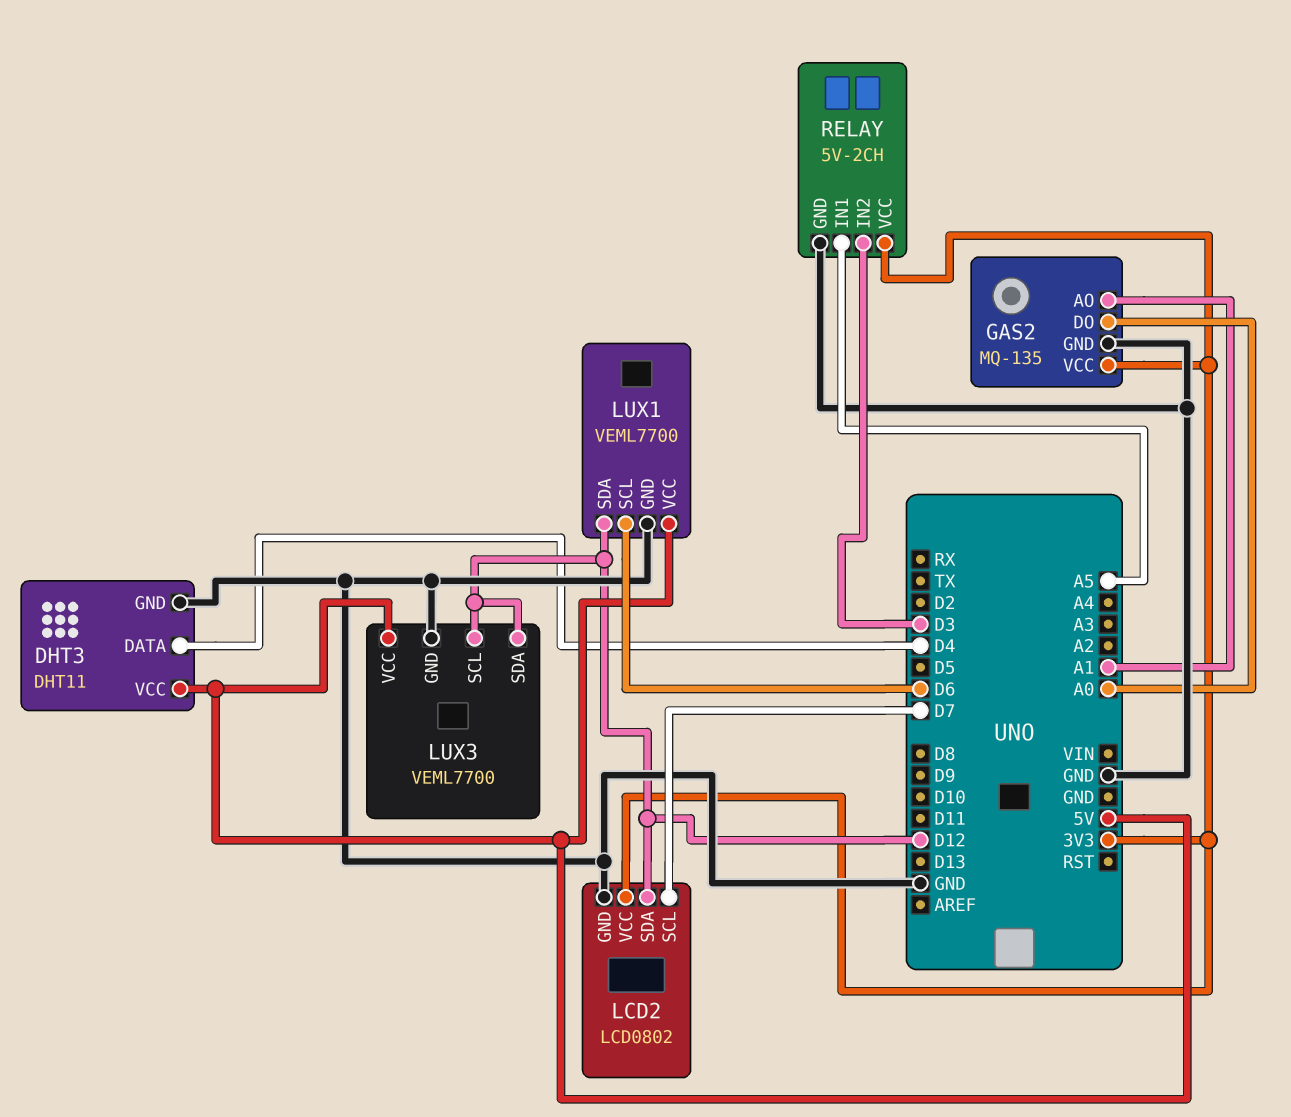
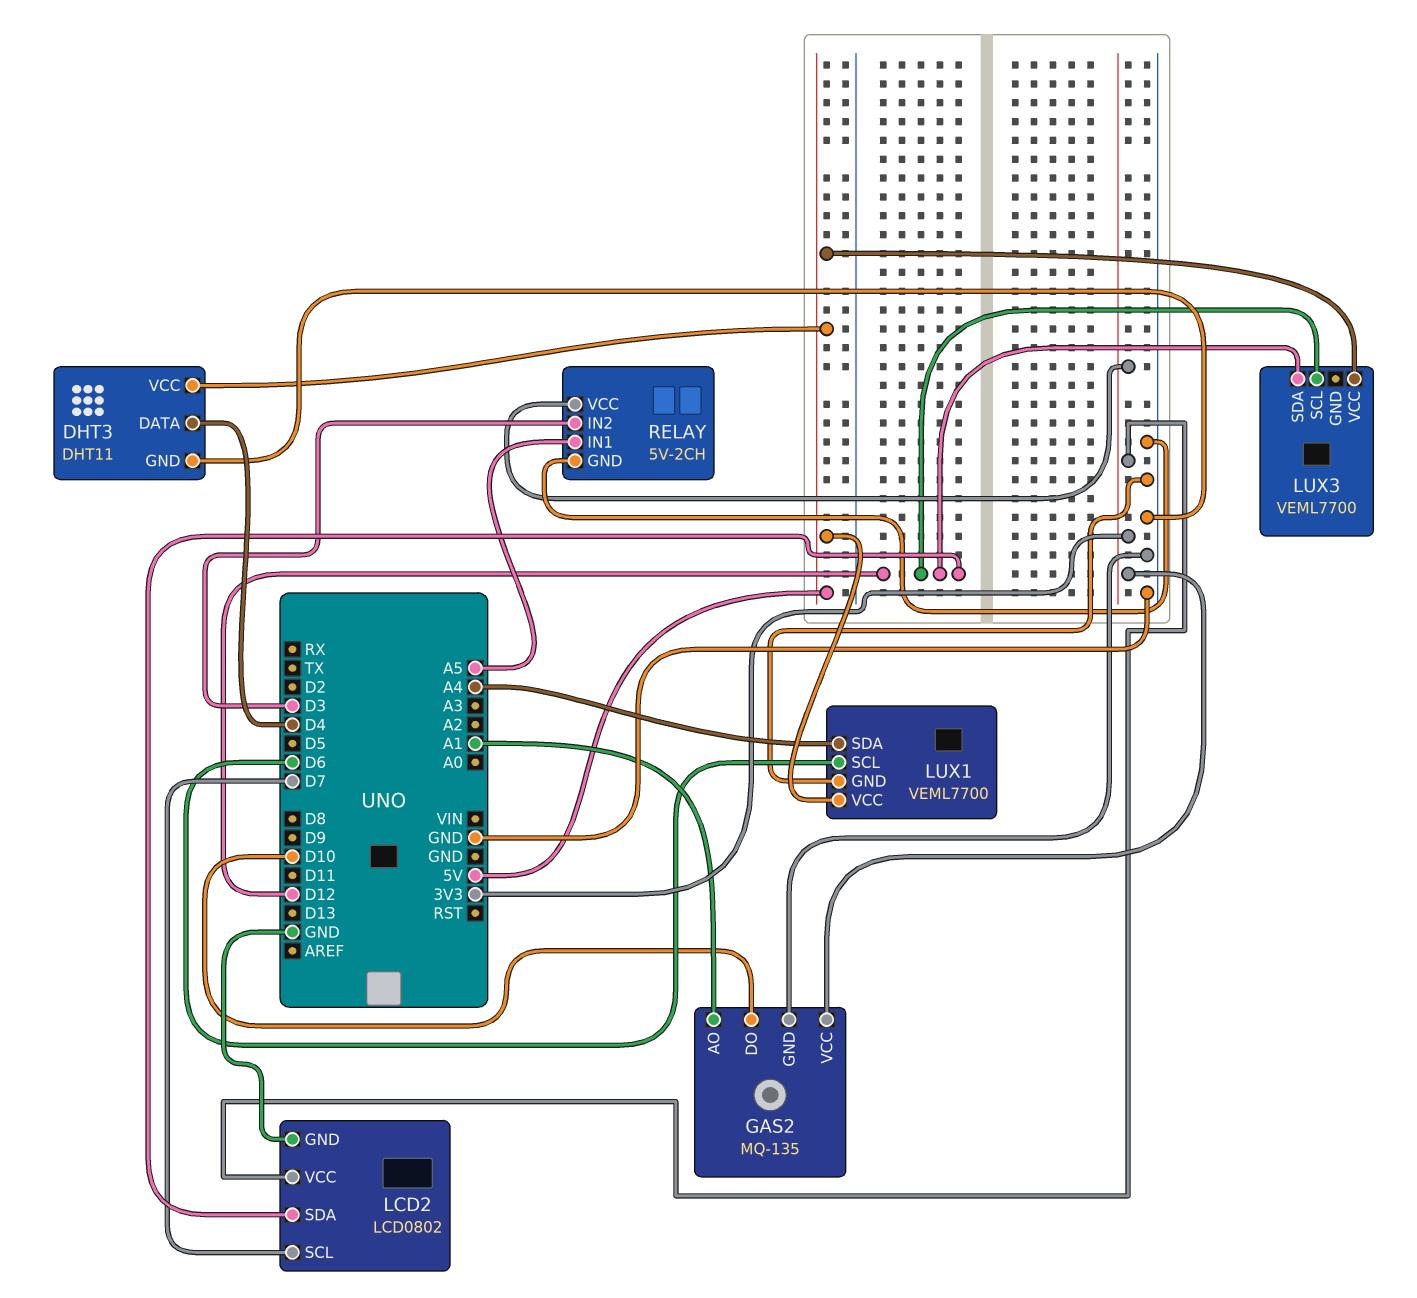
GAS2 pin DO: A0 -> D10
LUX1 pin SDA: D12 -> A4
LUX3 pin GND: GND -> none

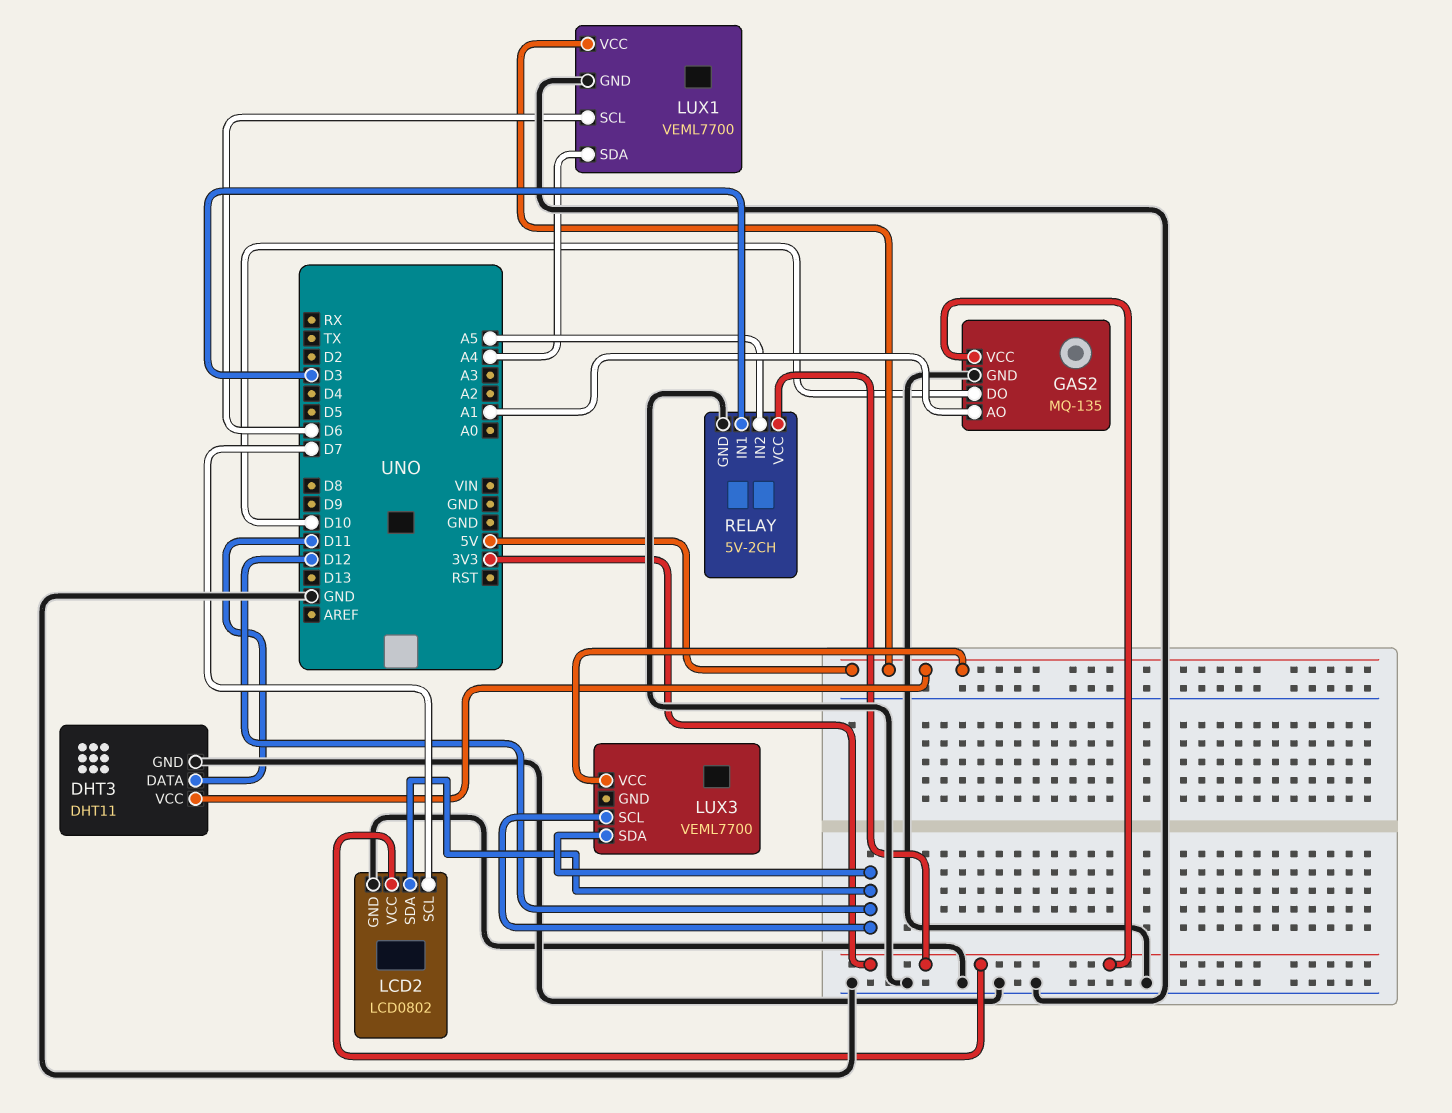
DHT3 pin DATA: D4 -> D11
RELAY pin IN1: A5 -> D3
RELAY pin IN2: D3 -> A5

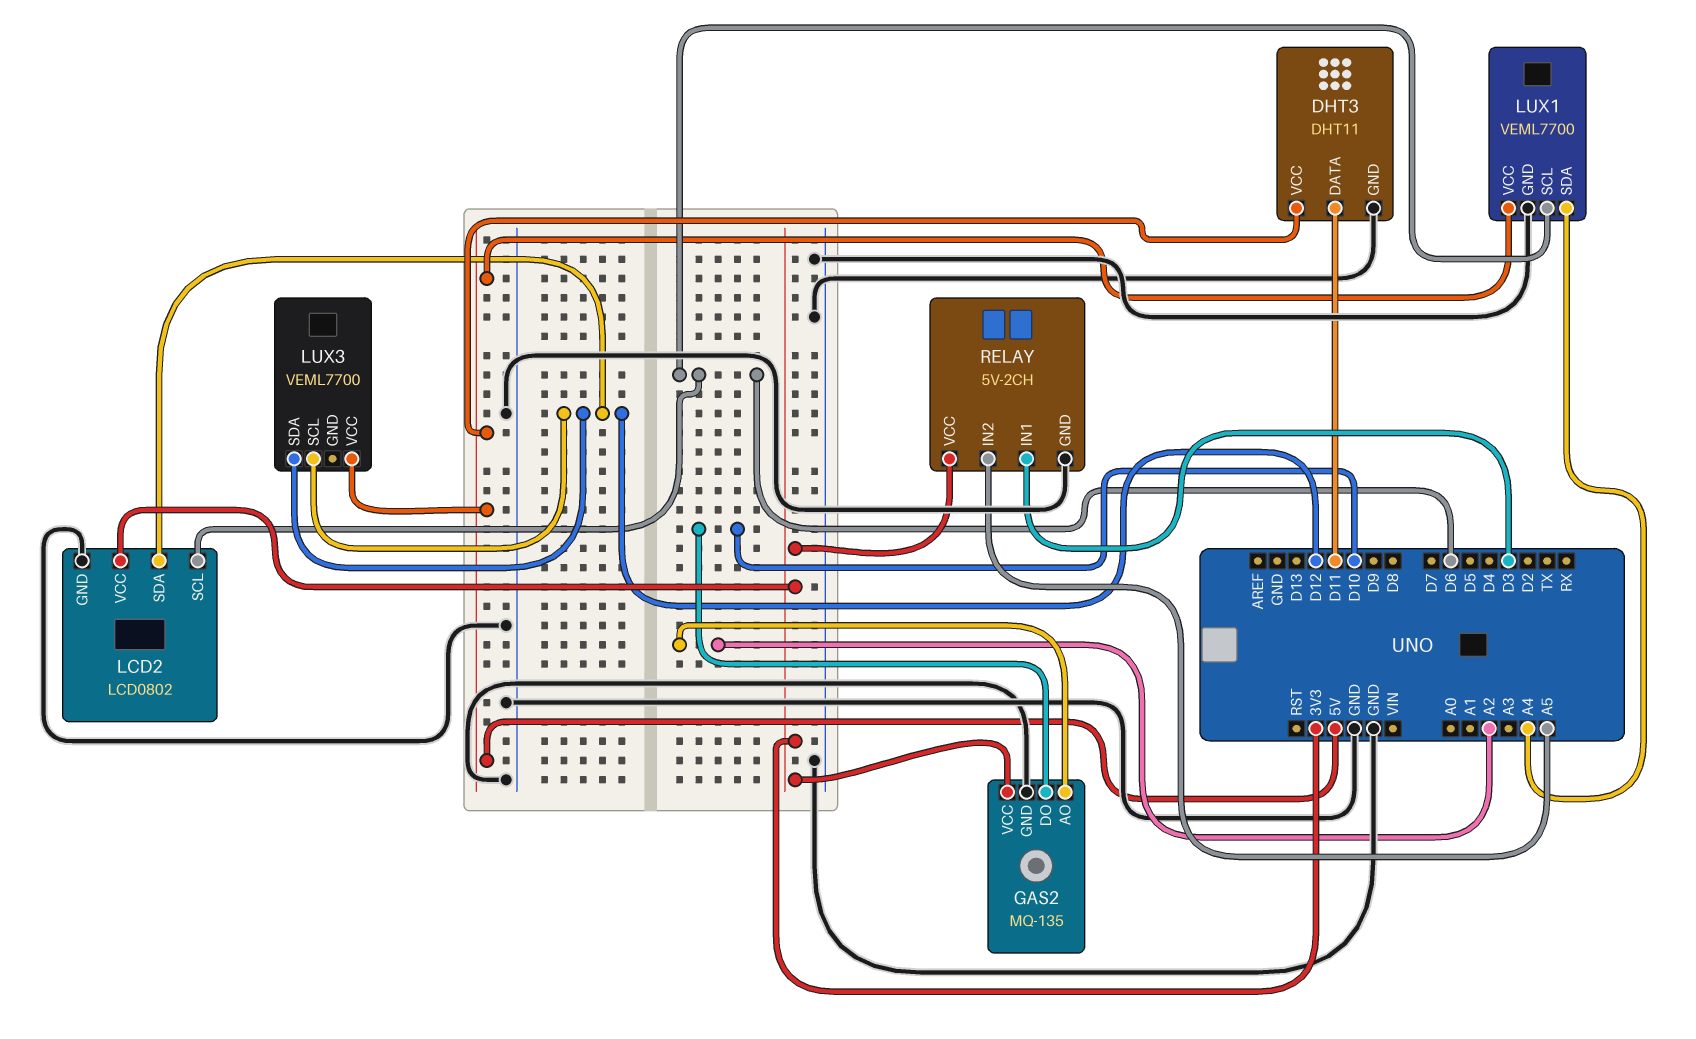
GAS2 pin AO: A1 -> A2
LCD2 pin SCL: D7 -> D6

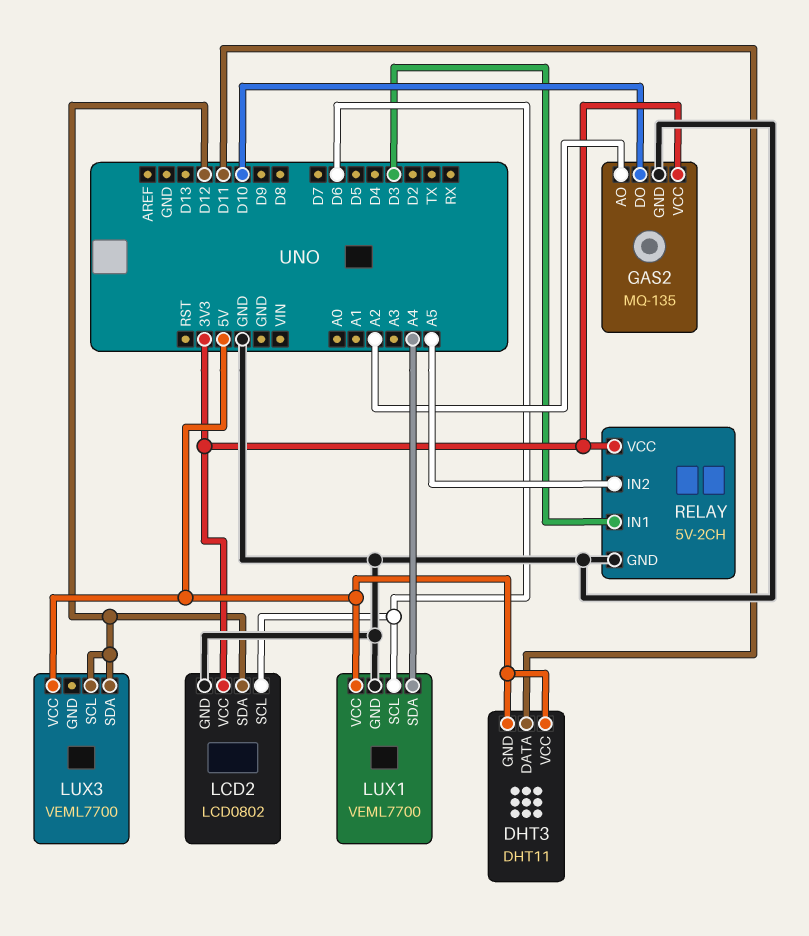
DHT3 pin GND: GND -> 5V

